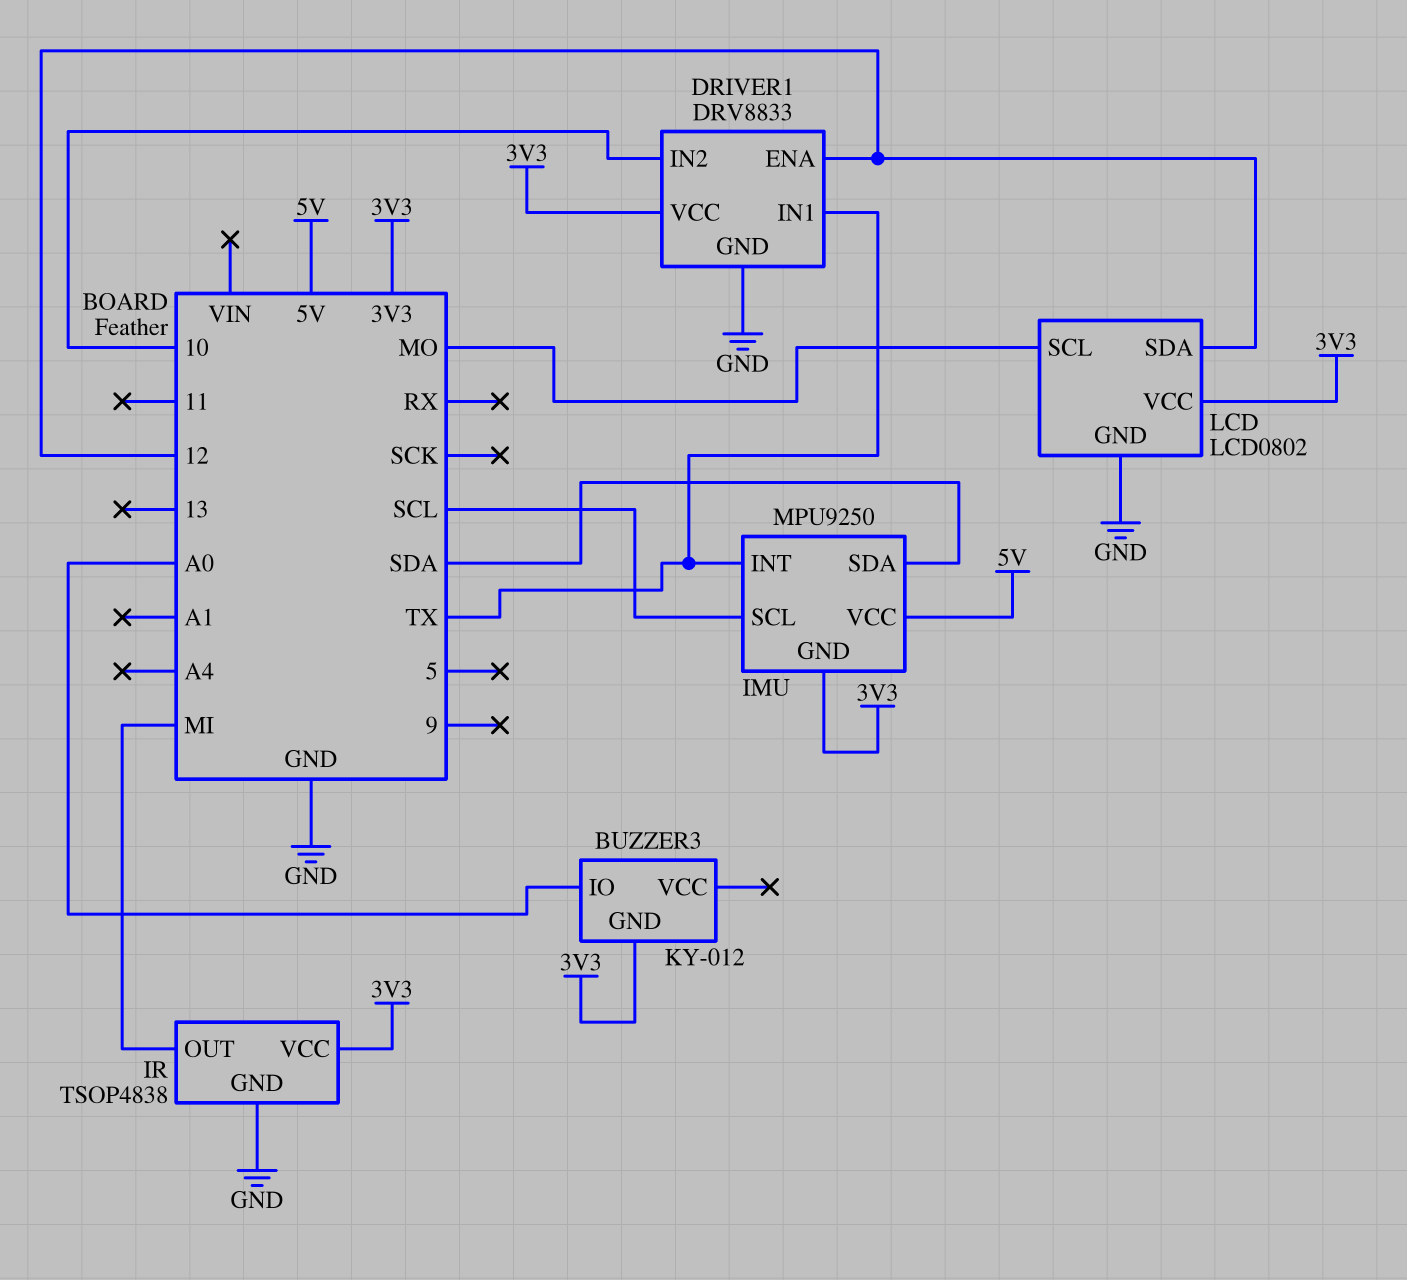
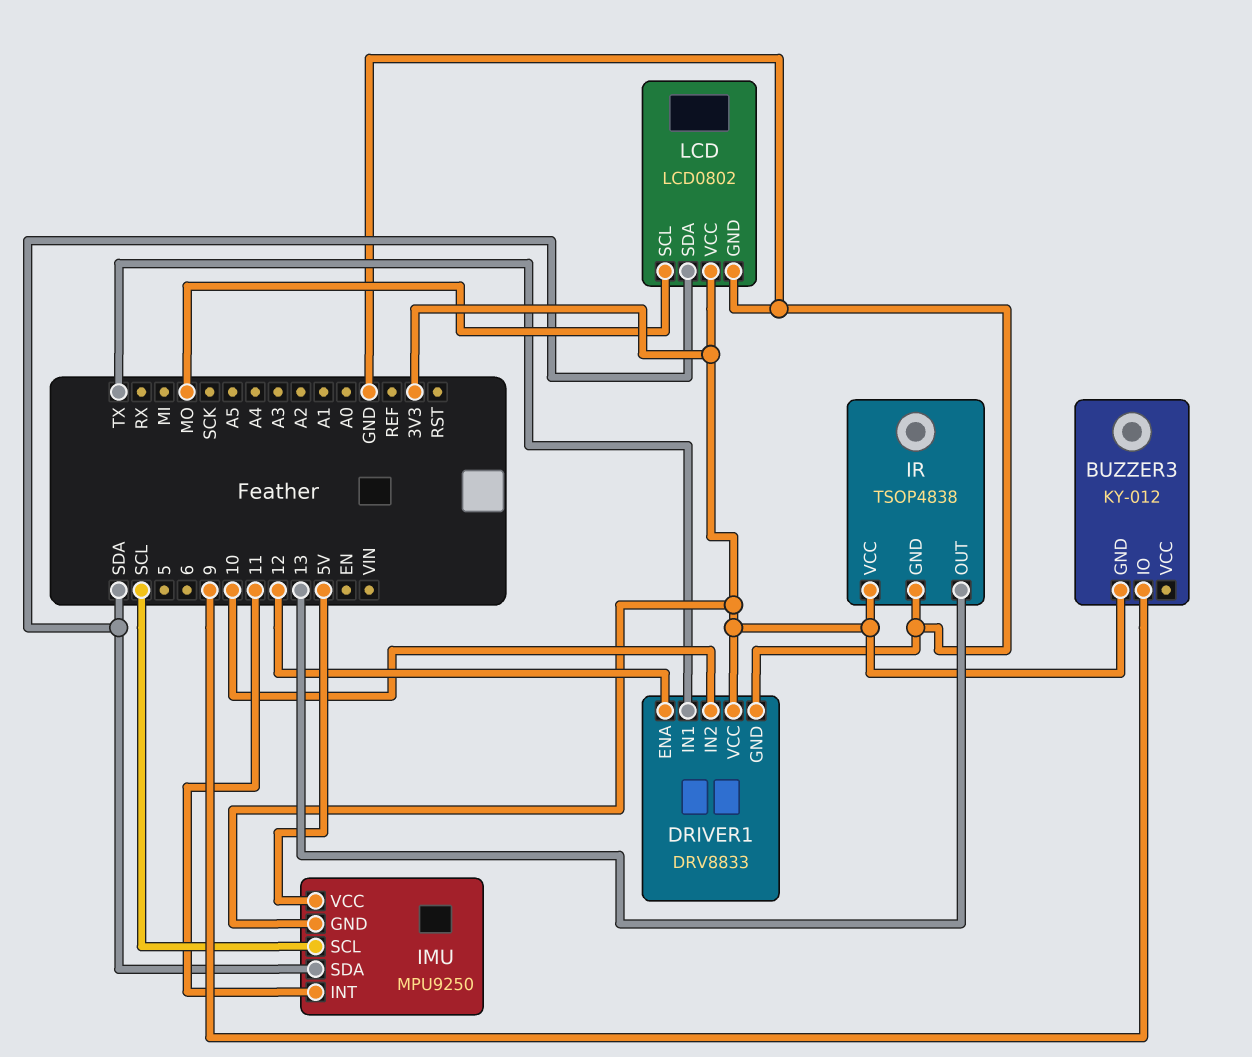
BUZZER3 pin IO: A0 -> 9
IMU pin INT: TX -> 11
IR pin OUT: MI -> 13
LCD pin SDA: 12 -> SDA

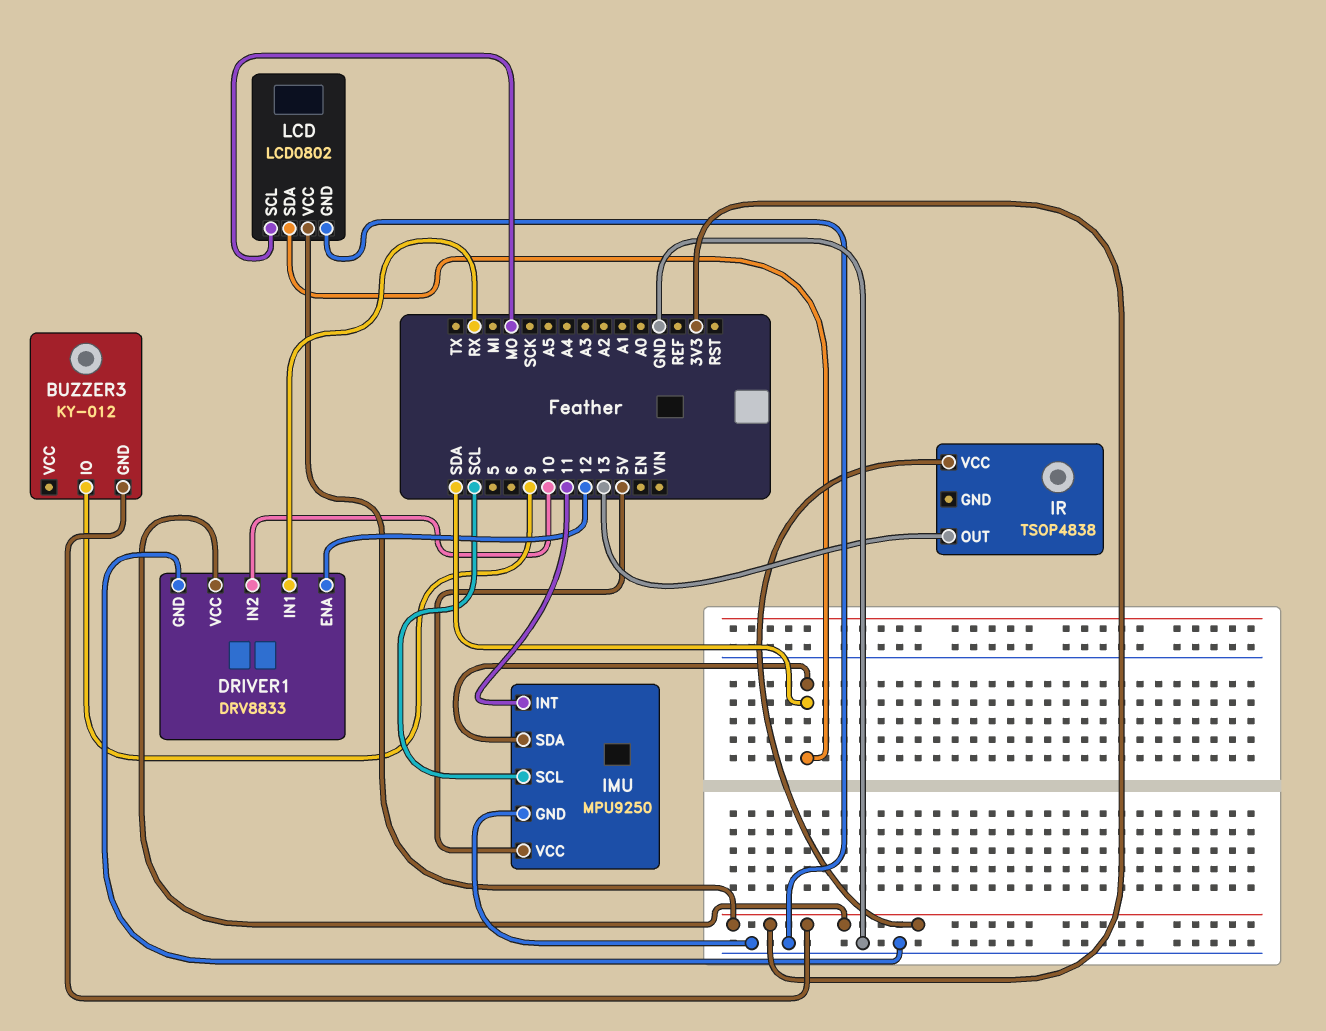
DRIVER1 pin IN1: TX -> RX
IMU pin GND: 3V3 -> GND
IR pin GND: GND -> none

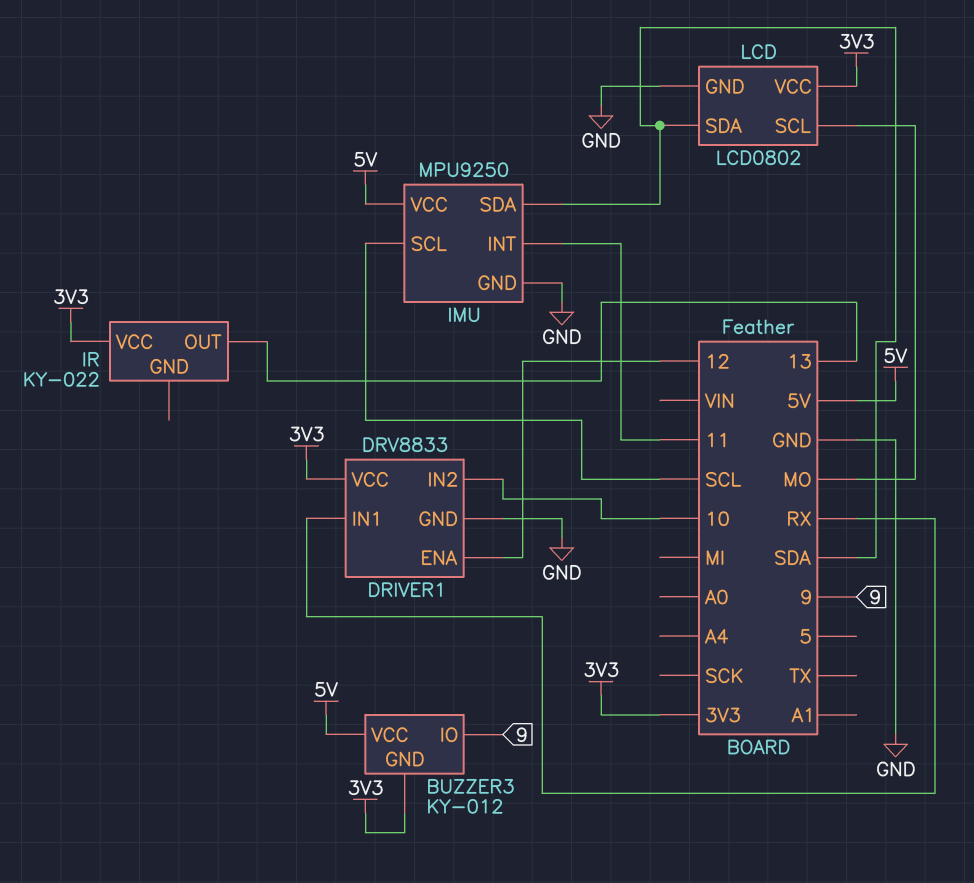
BUZZER3 pin VCC: none -> 5V
IR: TSOP4838 -> KY-022

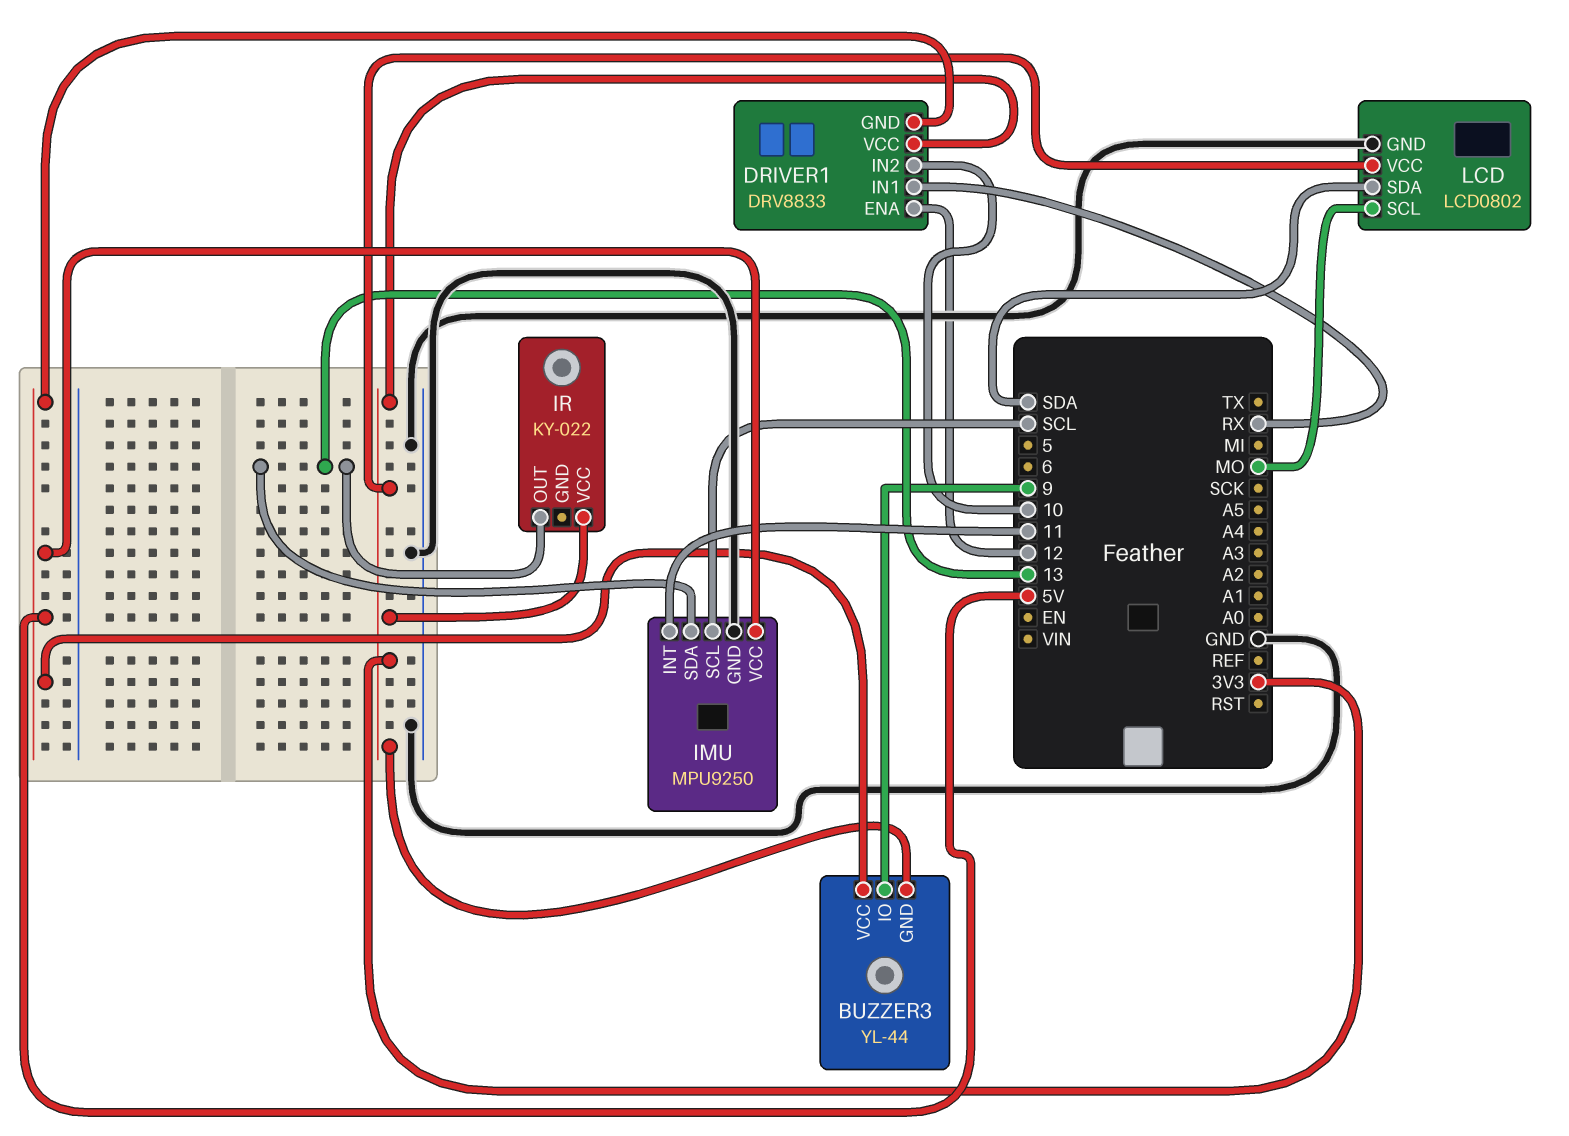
BUZZER3: KY-012 -> YL-44
DRIVER1 pin GND: GND -> 5V
IMU pin SDA: SDA -> 13

